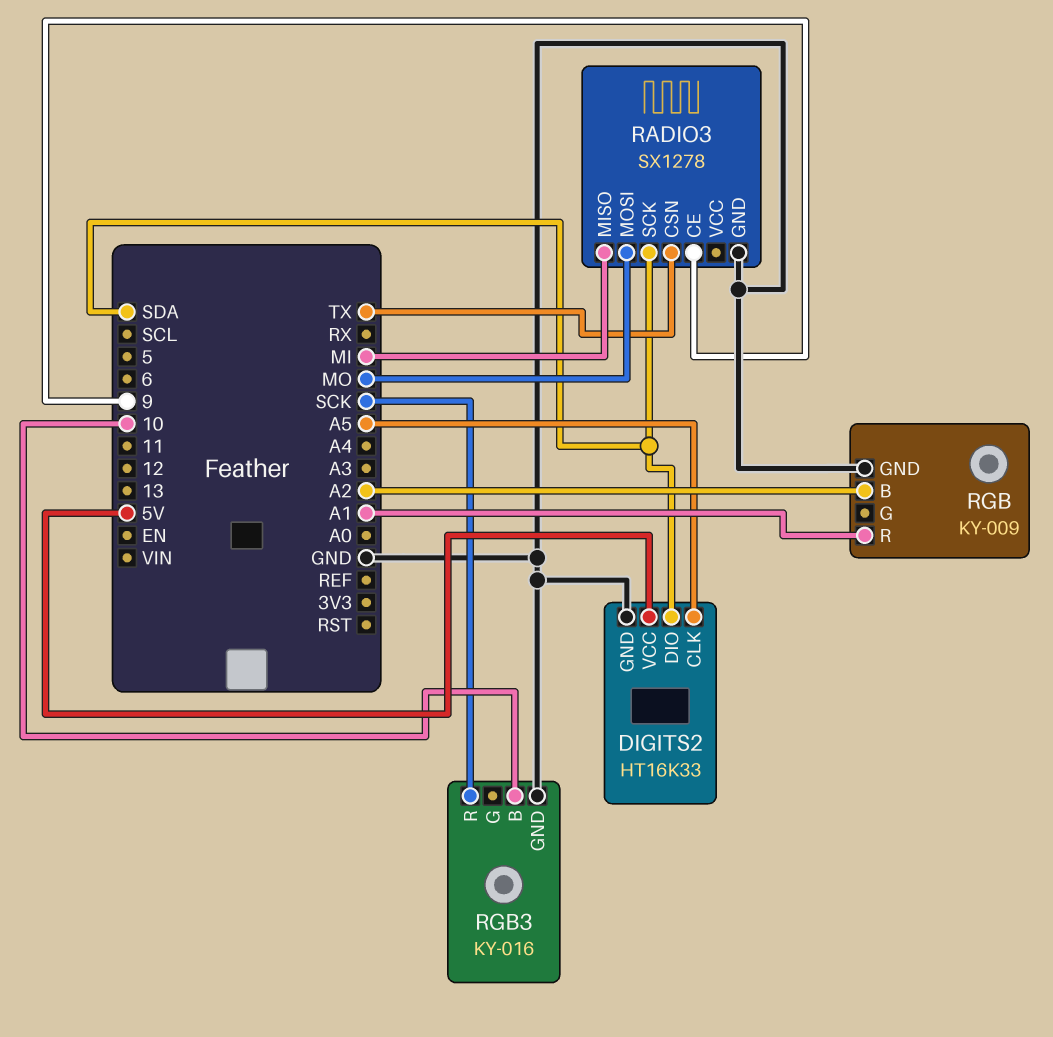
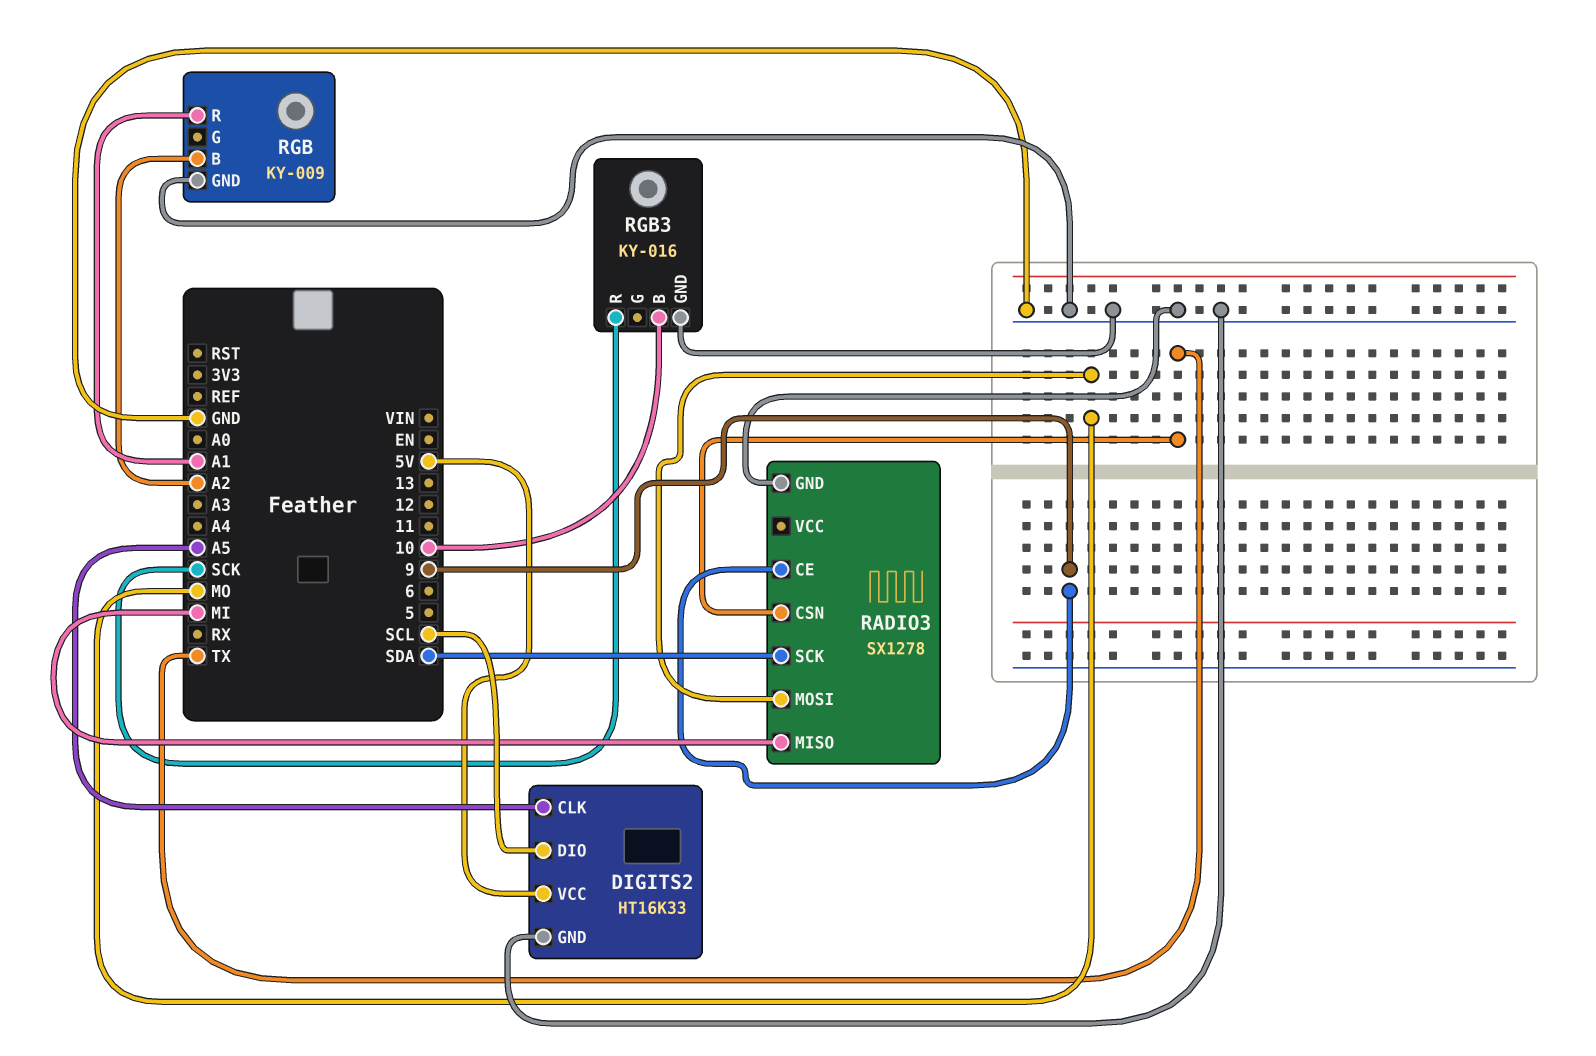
DIGITS2 pin DIO: SDA -> SCL

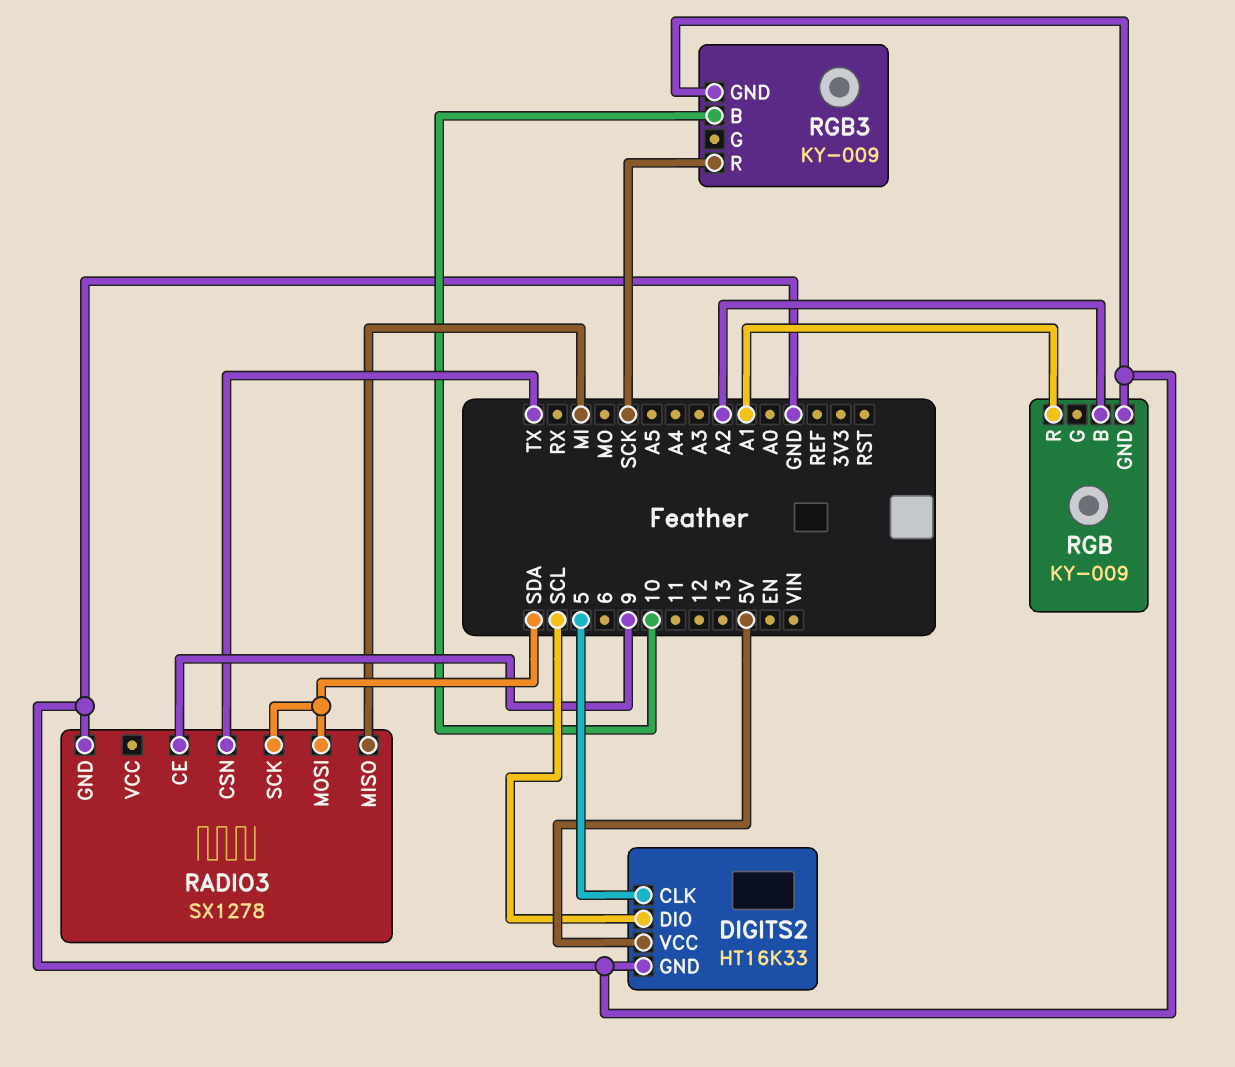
DIGITS2 pin CLK: A5 -> 5
RADIO3 pin MOSI: MO -> SDA
RGB3: KY-016 -> KY-009

